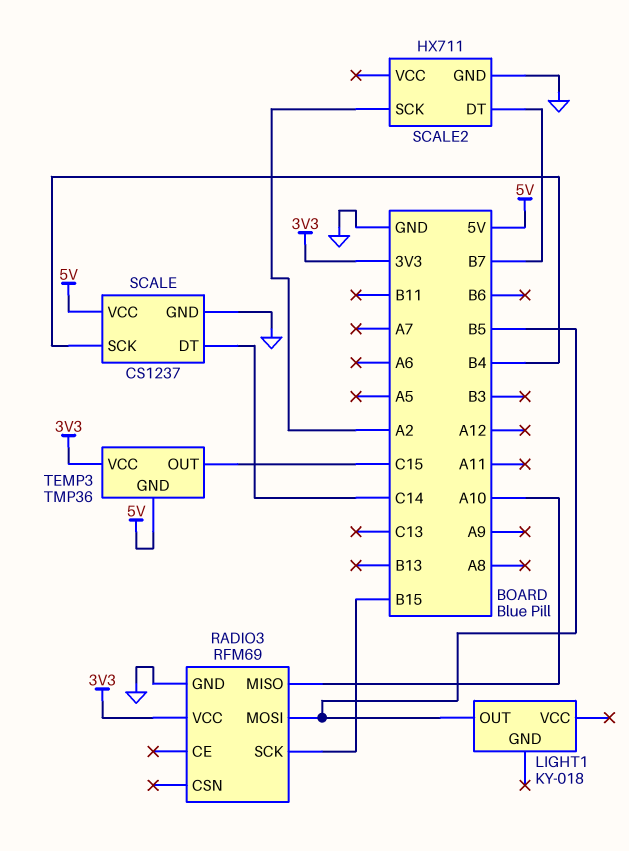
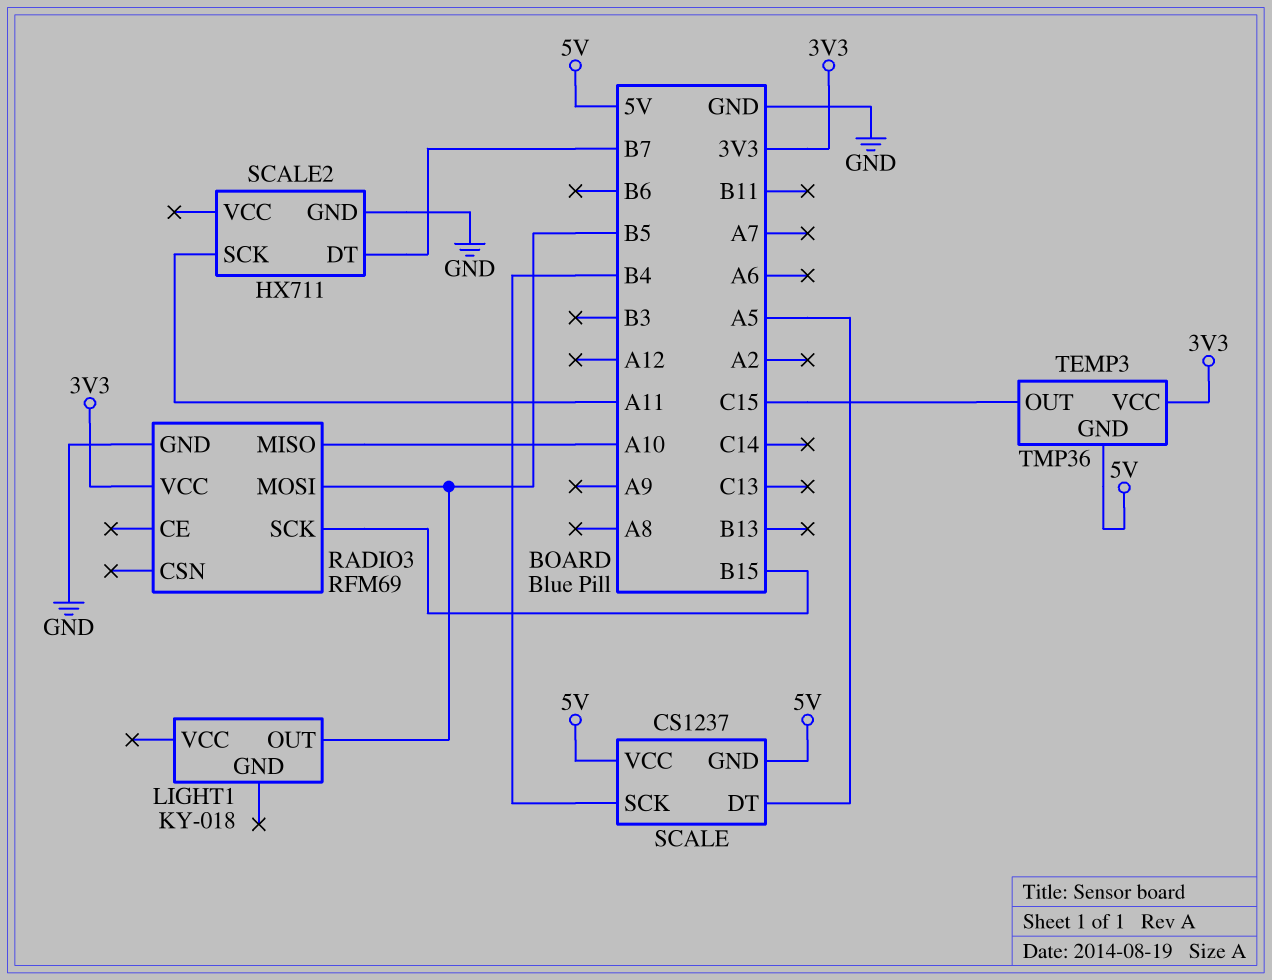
SCALE pin DT: C14 -> A5
SCALE pin GND: GND -> 5V
SCALE2 pin SCK: A2 -> A11

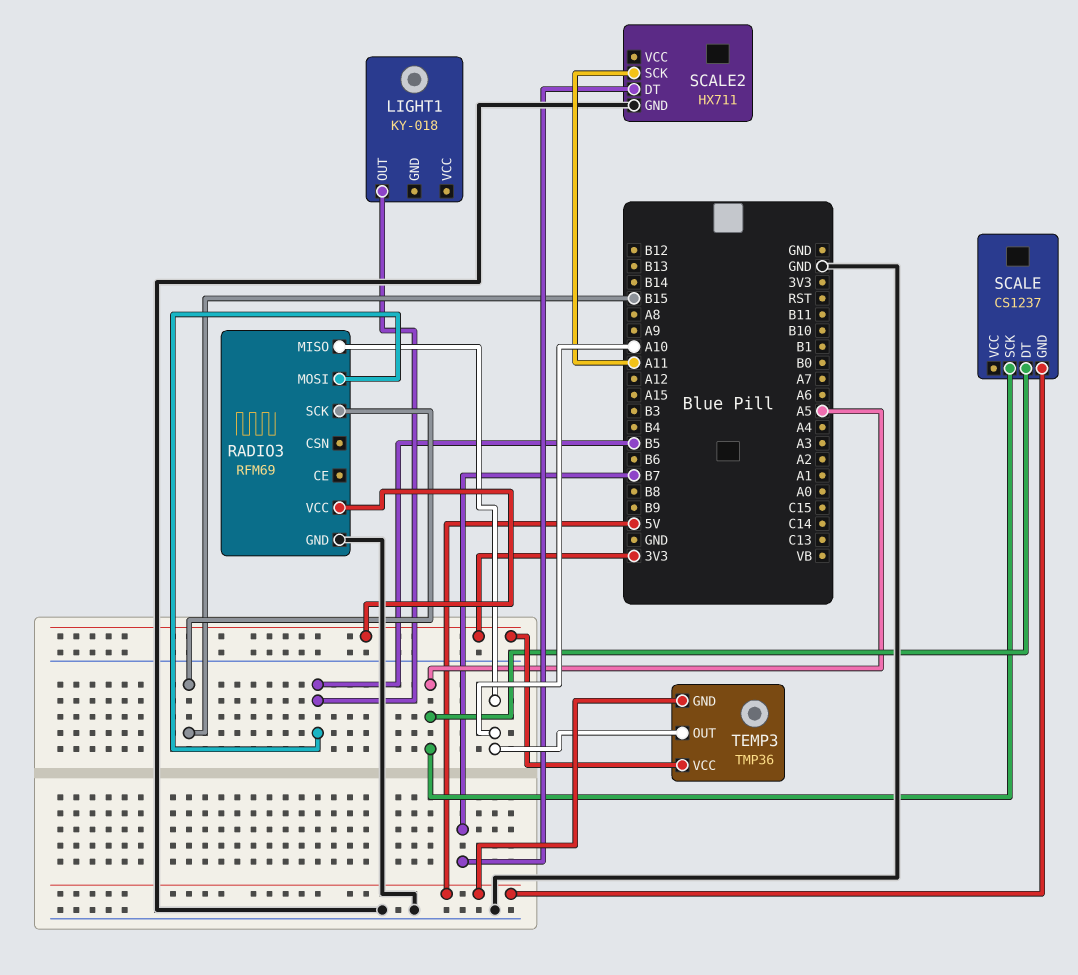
SCALE pin SCK: B4 -> A5
SCALE pin VCC: 5V -> none
TEMP3 pin OUT: C15 -> A10

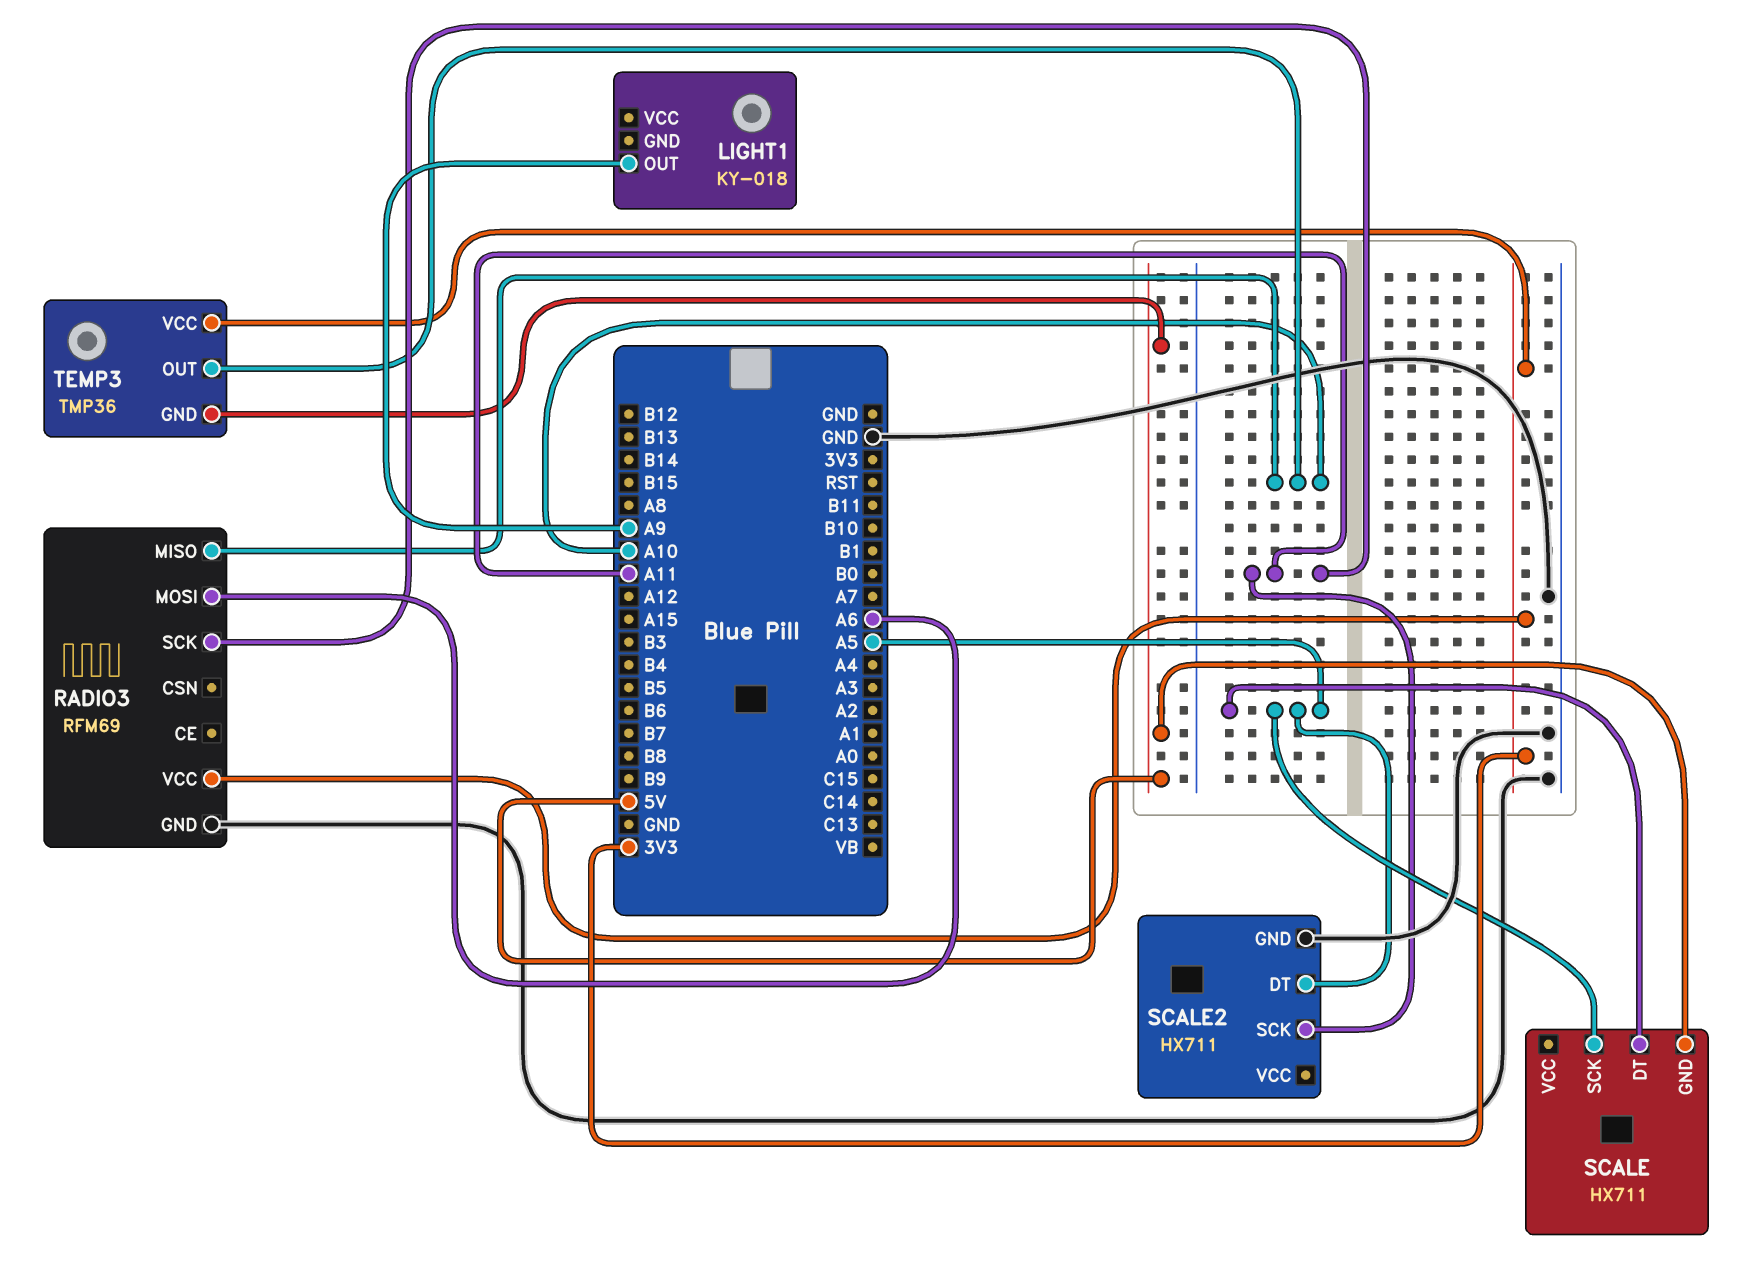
LIGHT1 pin OUT: B5 -> A9
RADIO3 pin MOSI: B5 -> A6
RADIO3 pin SCK: B15 -> A11
SCALE: CS1237 -> HX711
SCALE2 pin DT: B7 -> A5

